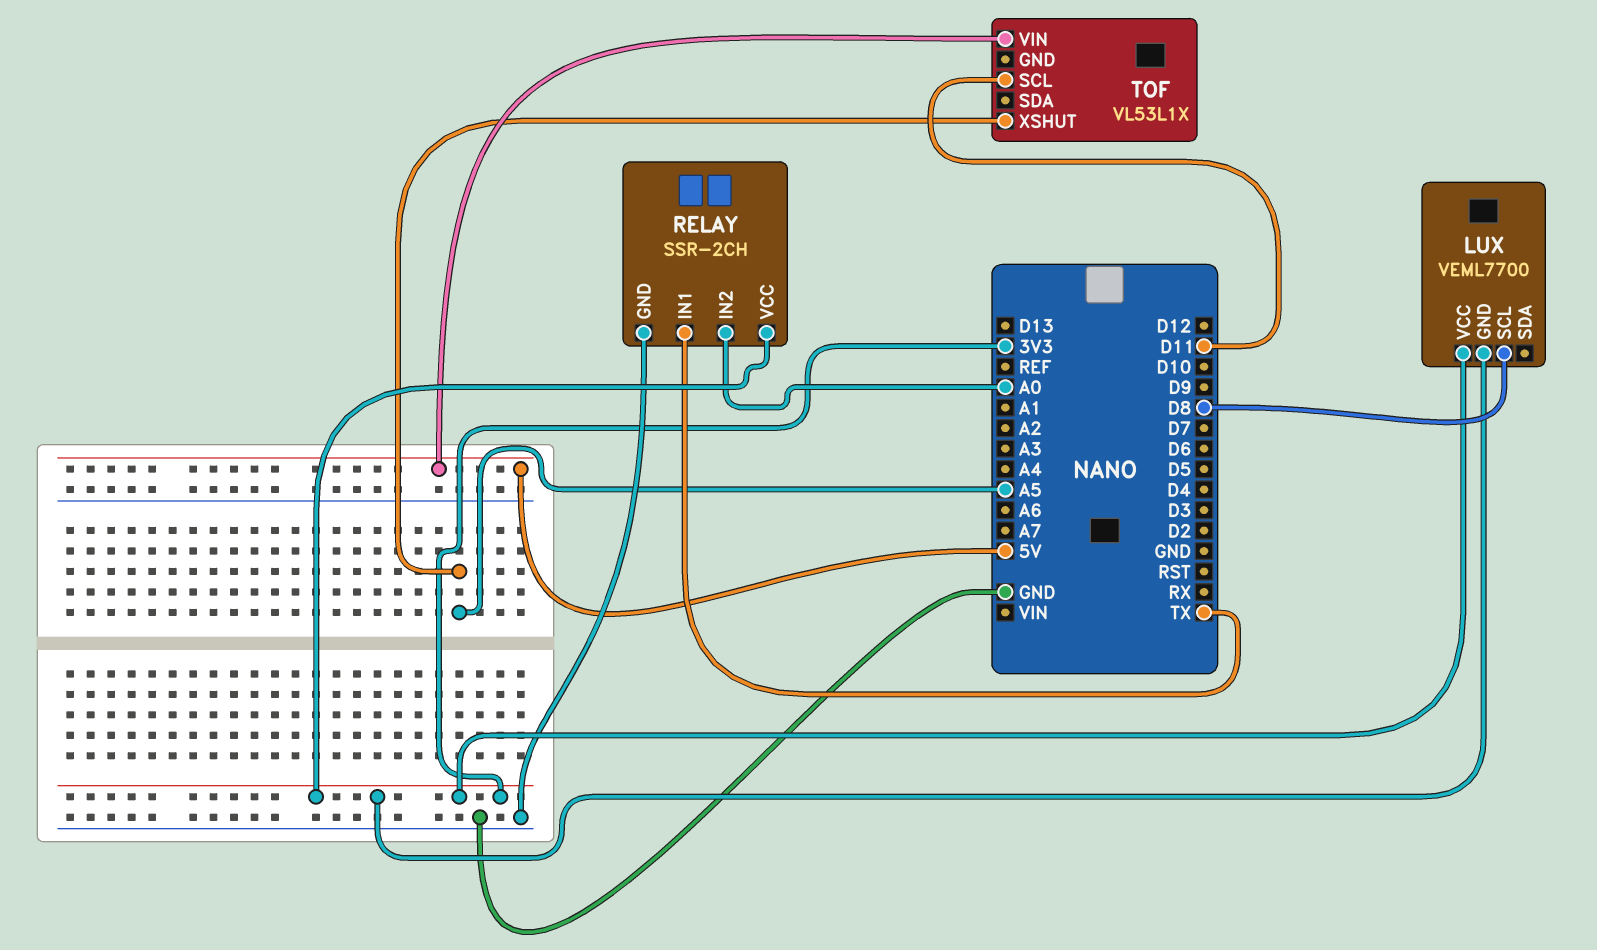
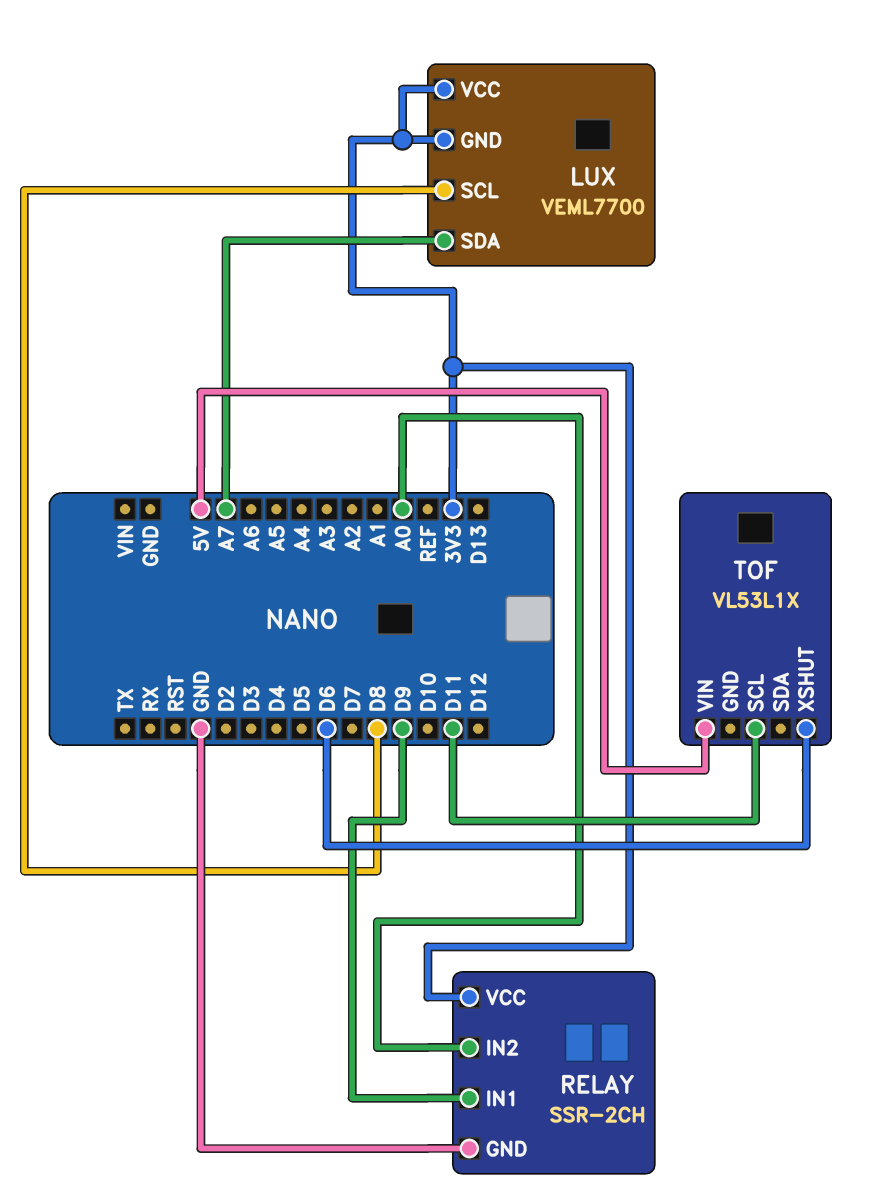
LUX pin SDA: none -> A7
RELAY pin IN1: TX -> D9
TOF pin XSHUT: A5 -> D6

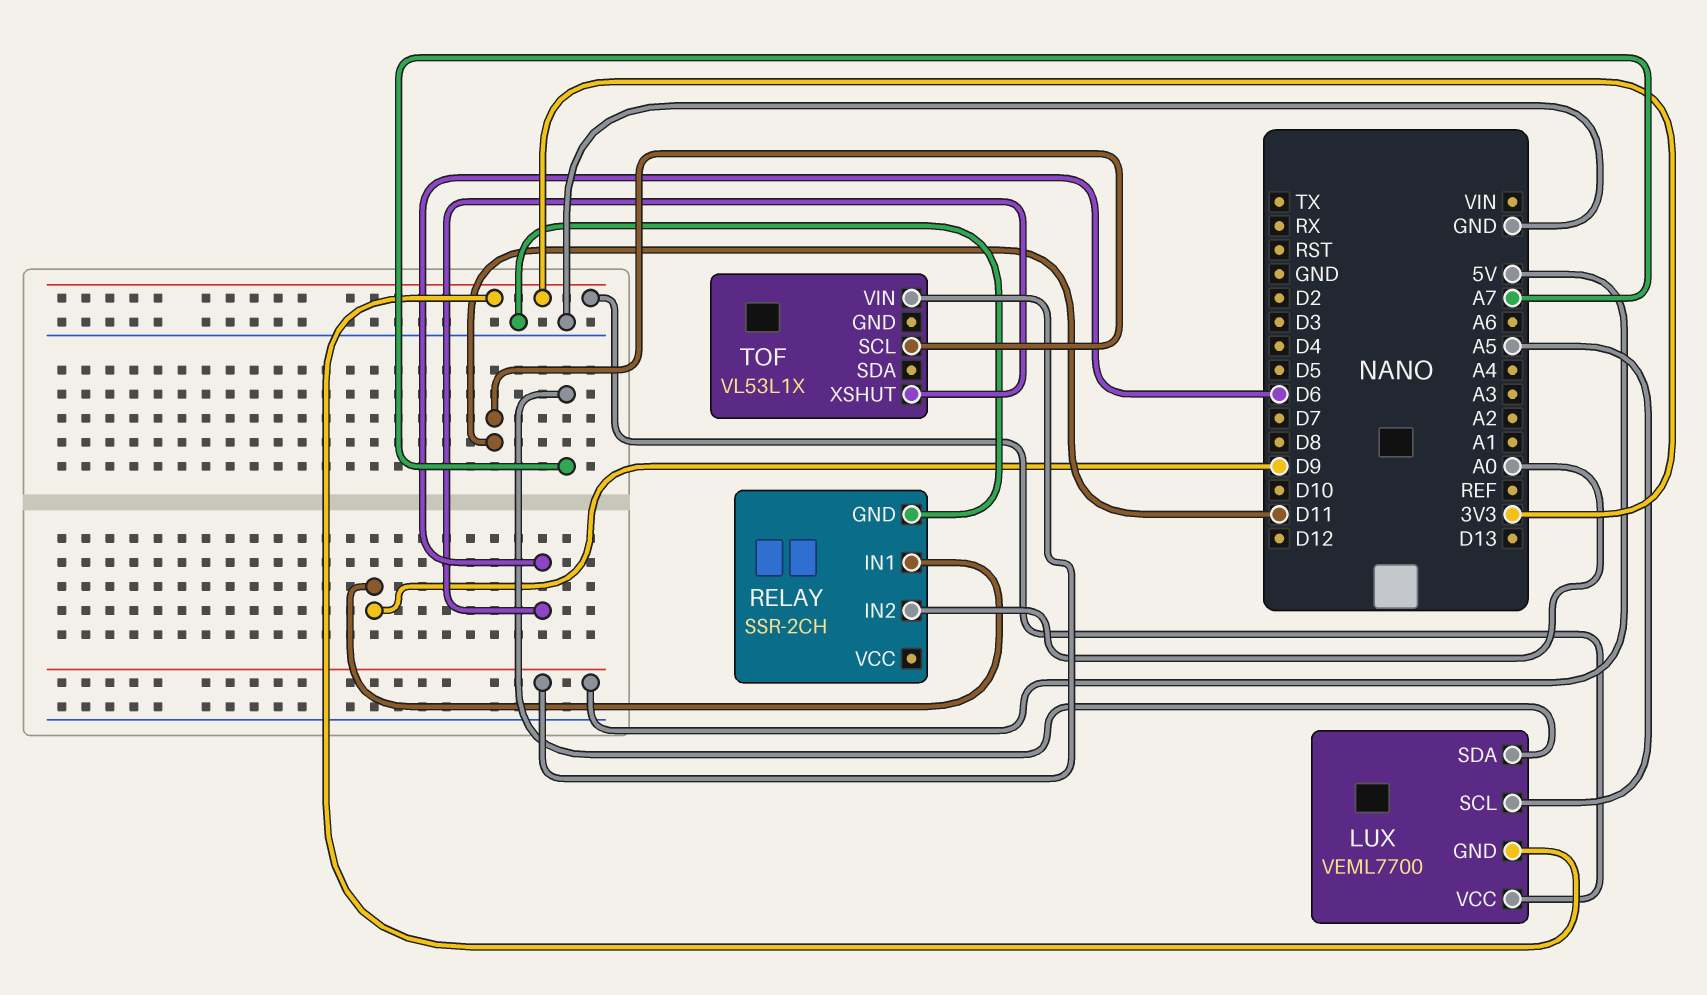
LUX pin SCL: D8 -> A5
RELAY pin VCC: 3V3 -> none

